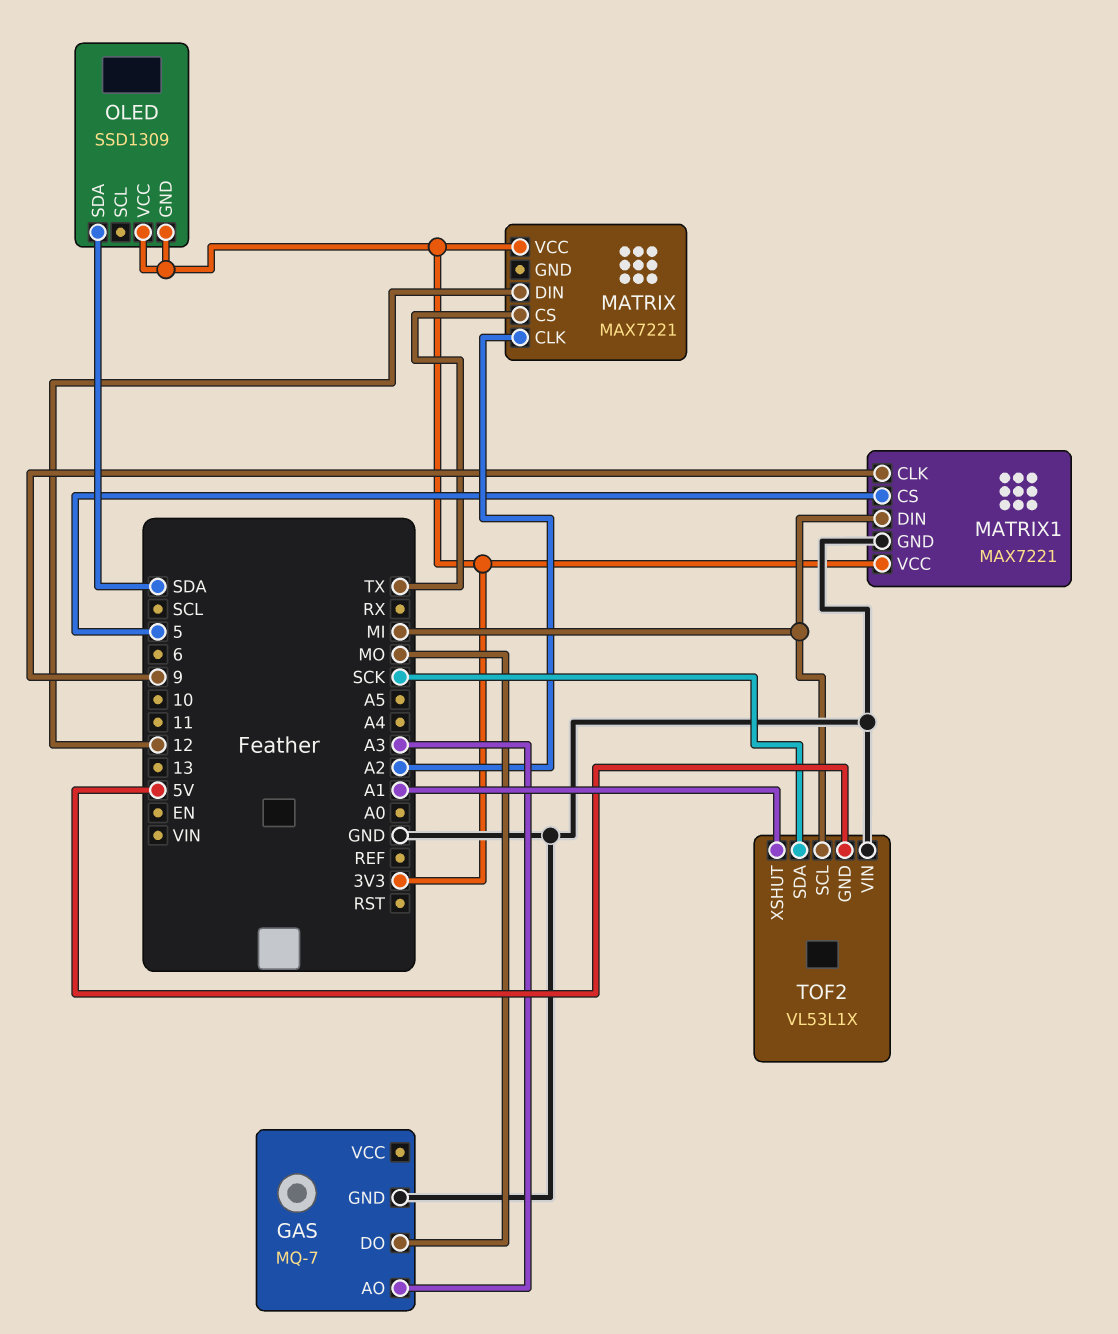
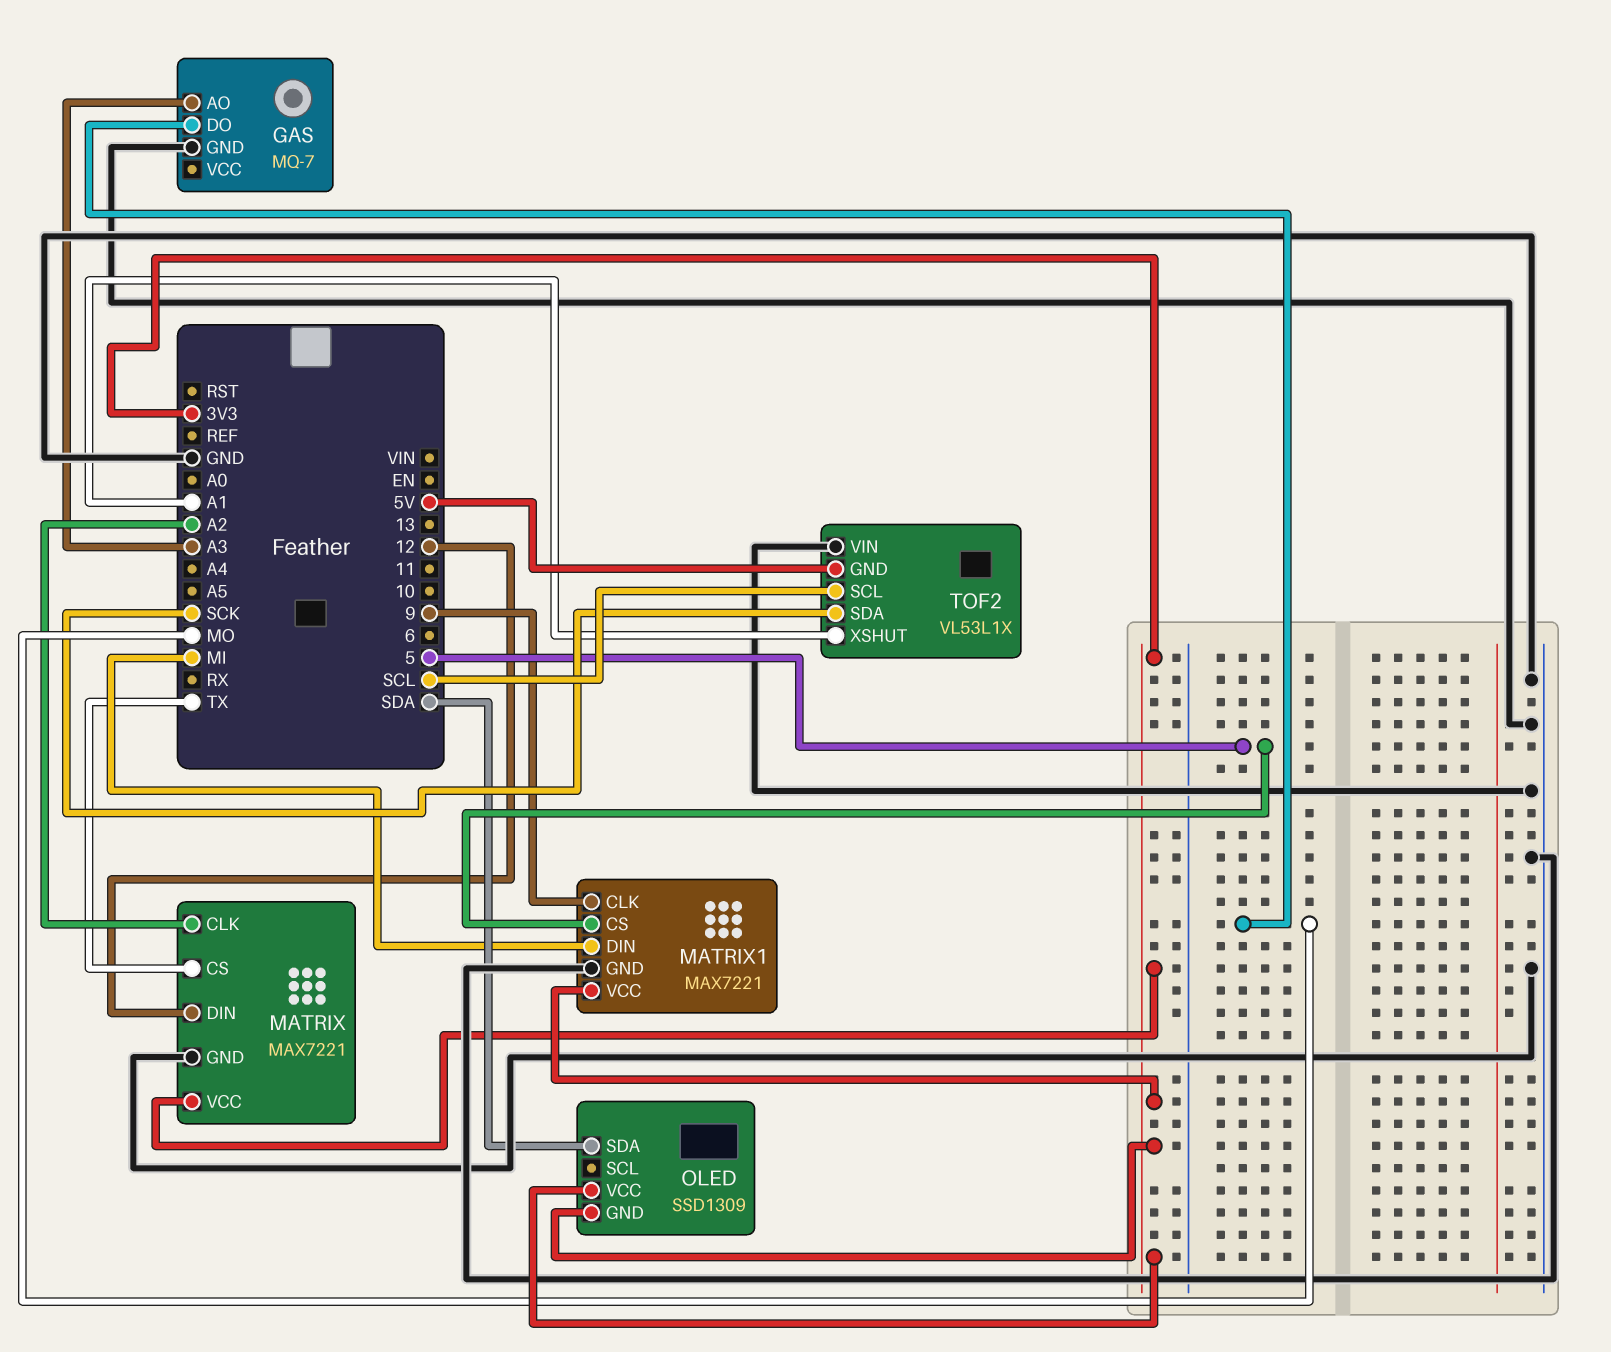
MATRIX pin GND: none -> GND
TOF2 pin SCL: MI -> SCL

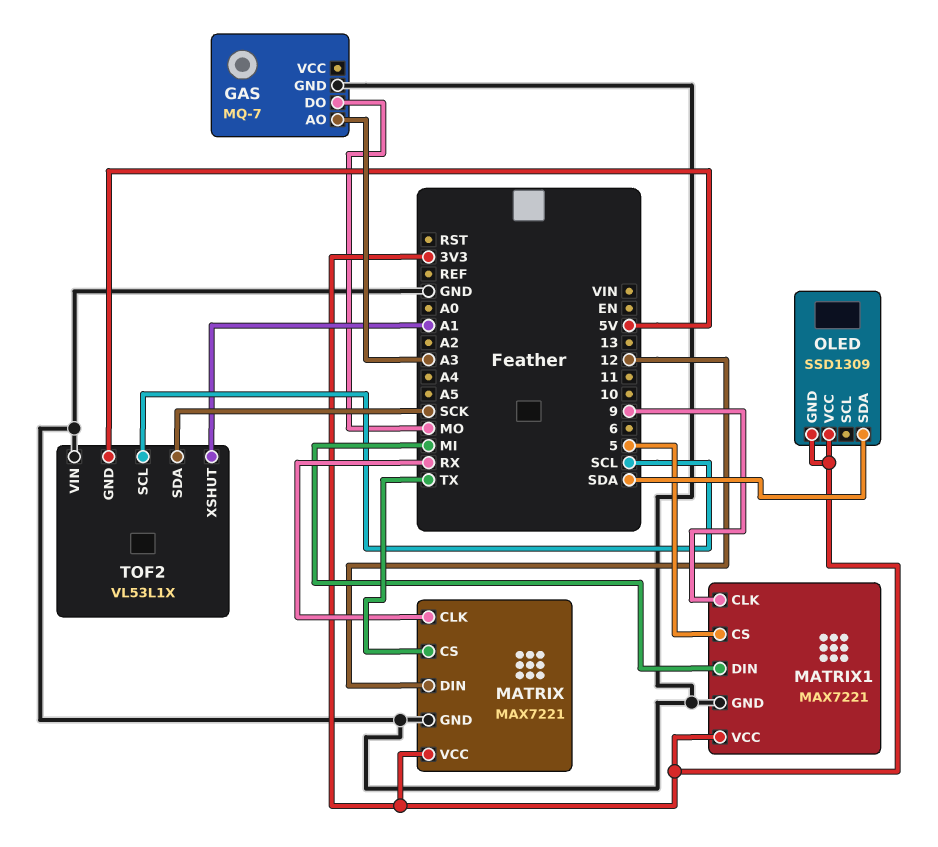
MATRIX pin CLK: A2 -> RX

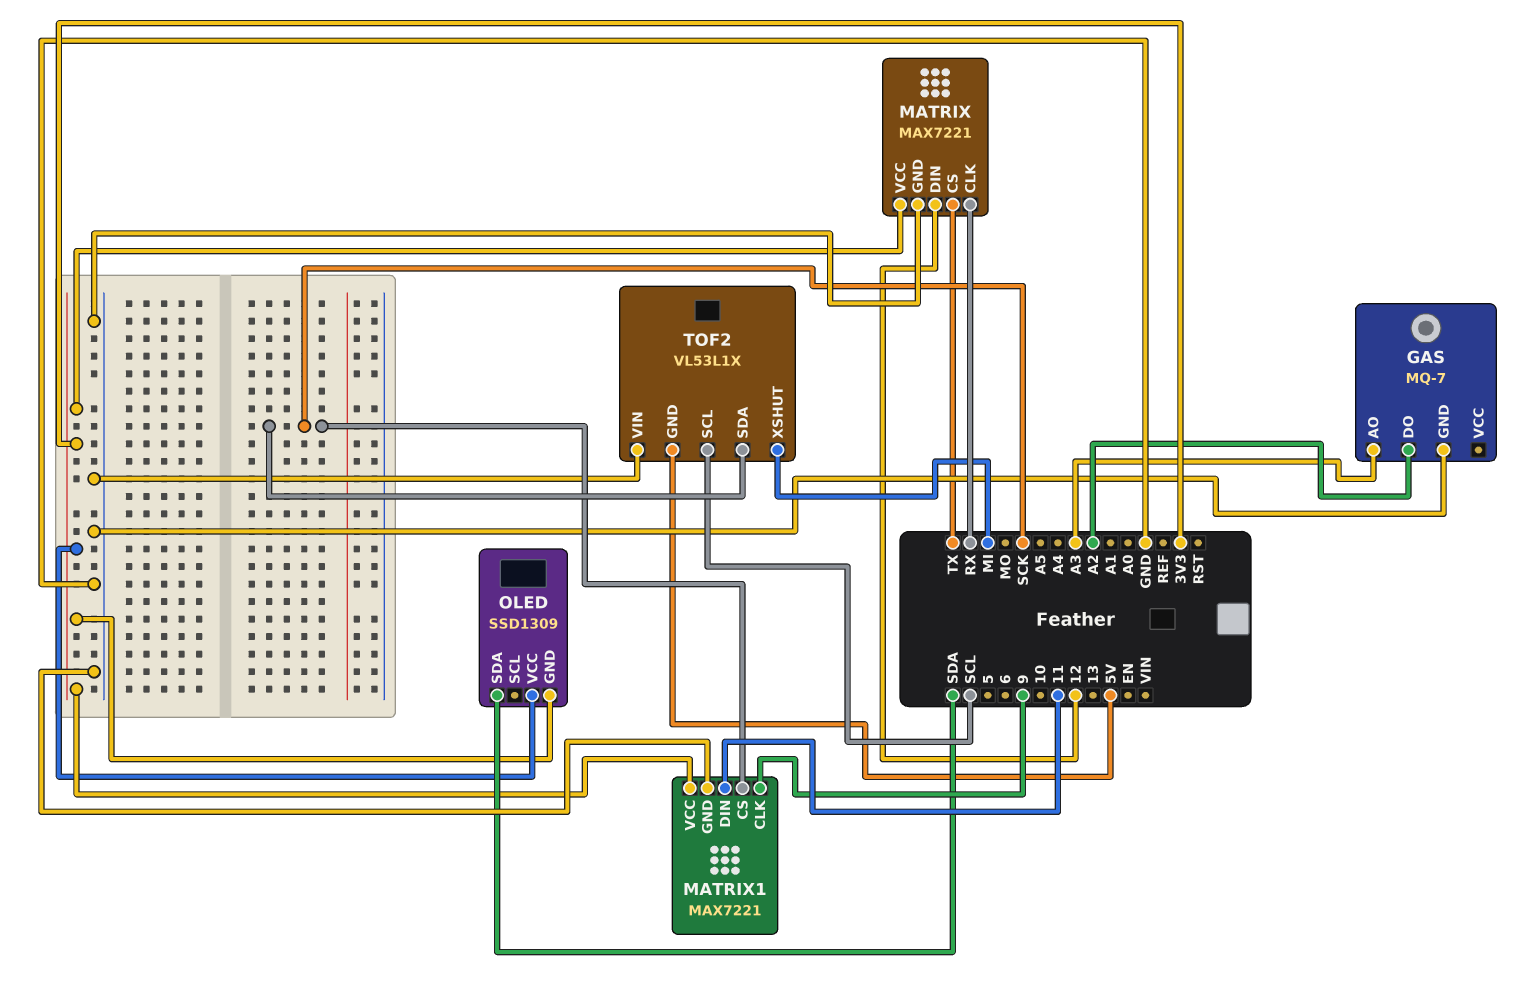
GAS pin DO: MO -> A2
MATRIX1 pin CS: 5 -> SCK
MATRIX1 pin DIN: MI -> 11
TOF2 pin XSHUT: A1 -> MI

